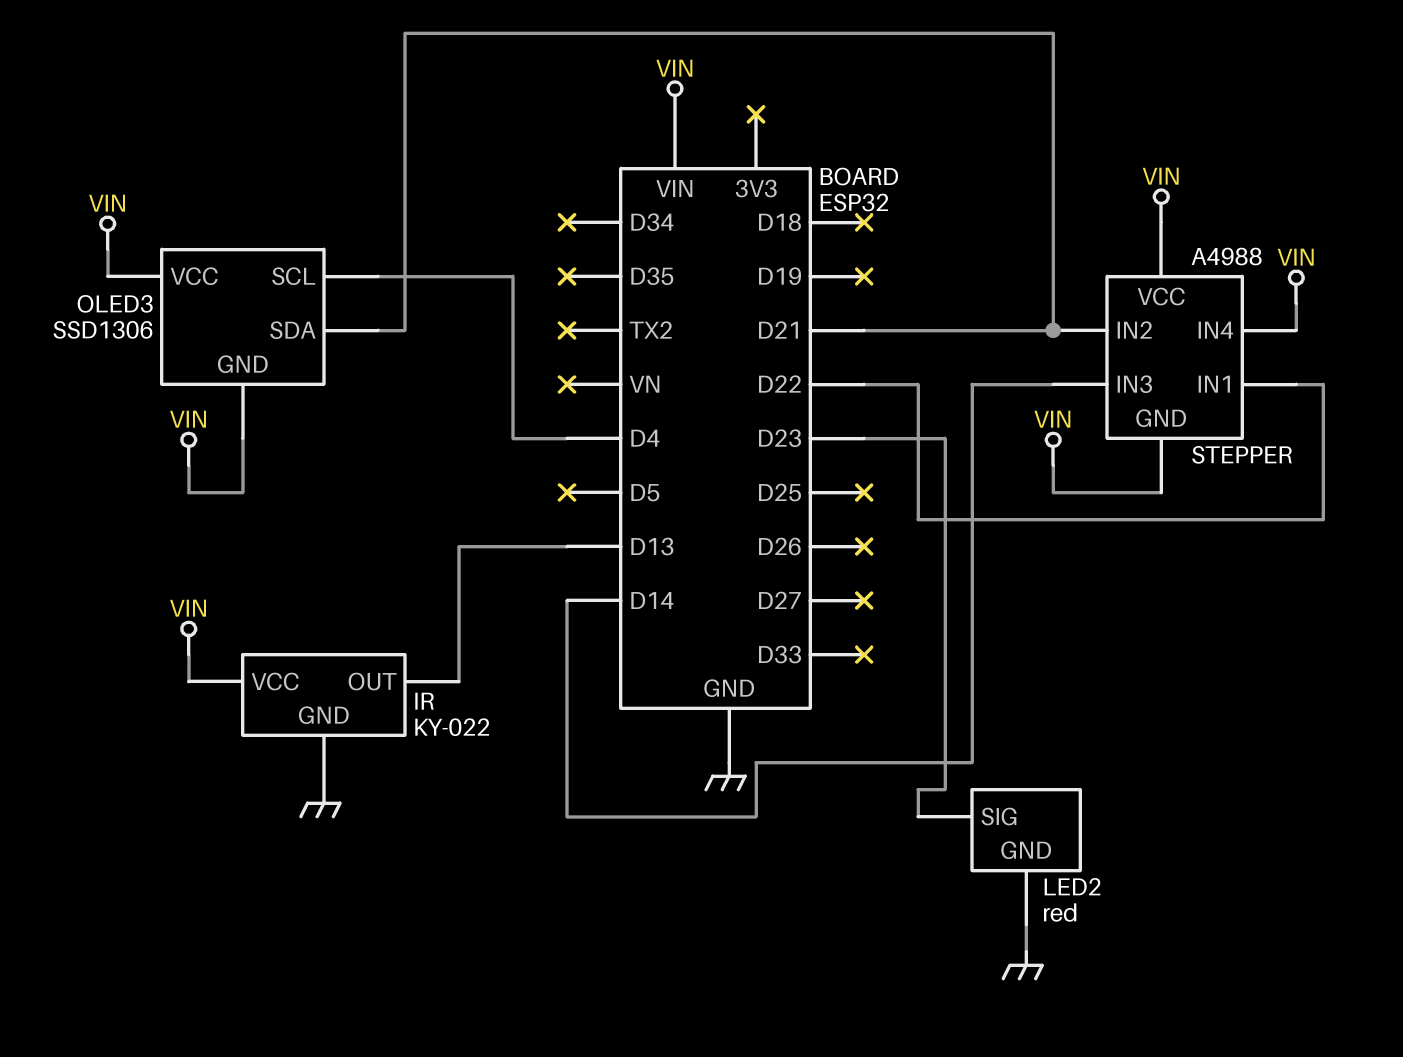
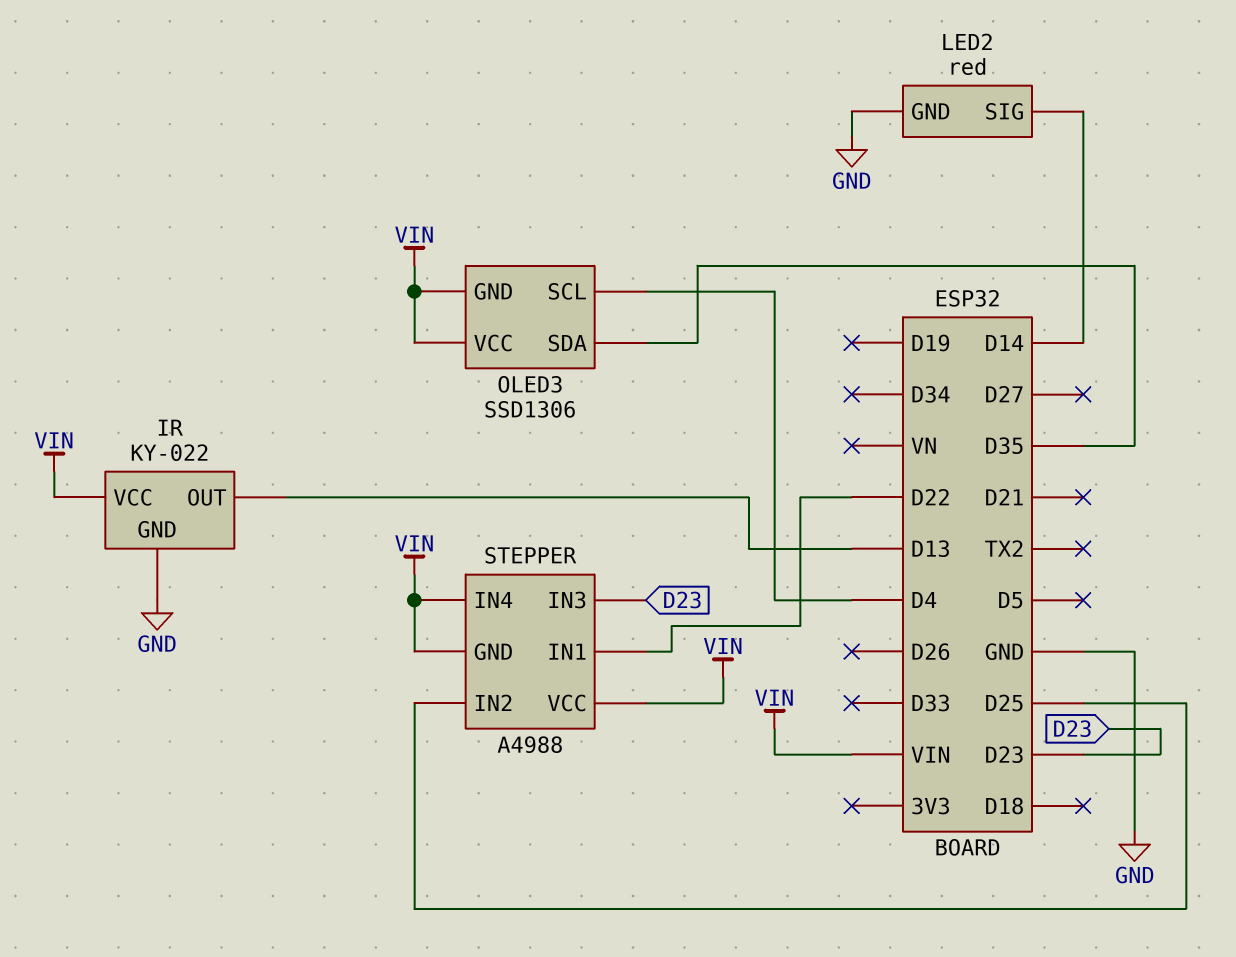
LED2 pin SIG: D23 -> D14
OLED3 pin SDA: D21 -> D35
STEPPER pin IN2: D21 -> D25
STEPPER pin IN3: D14 -> D23

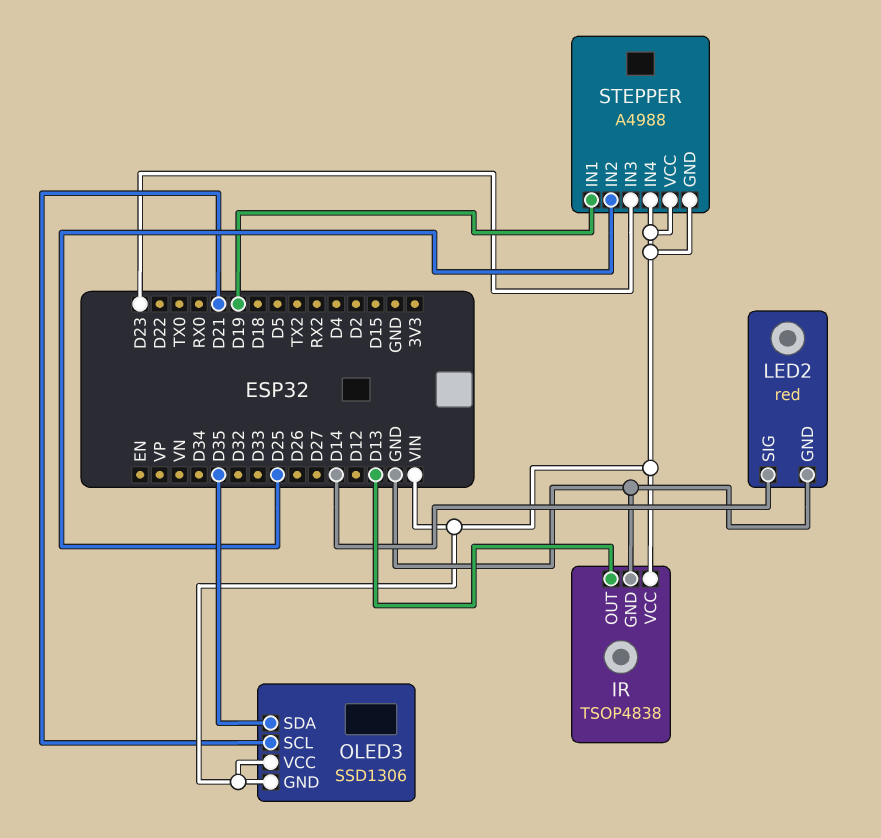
IR: KY-022 -> TSOP4838
OLED3 pin SCL: D4 -> D21
STEPPER pin IN1: D22 -> D19

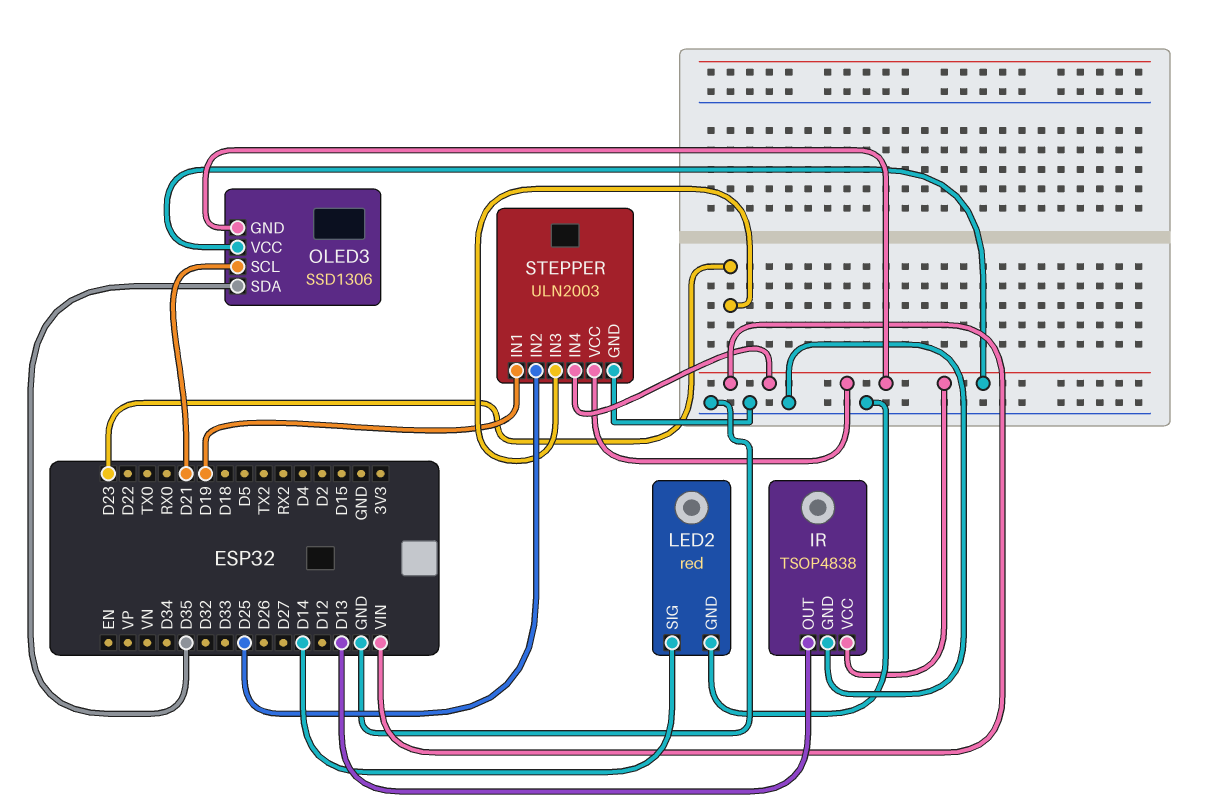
STEPPER: A4988 -> ULN2003
STEPPER pin GND: VIN -> GND

